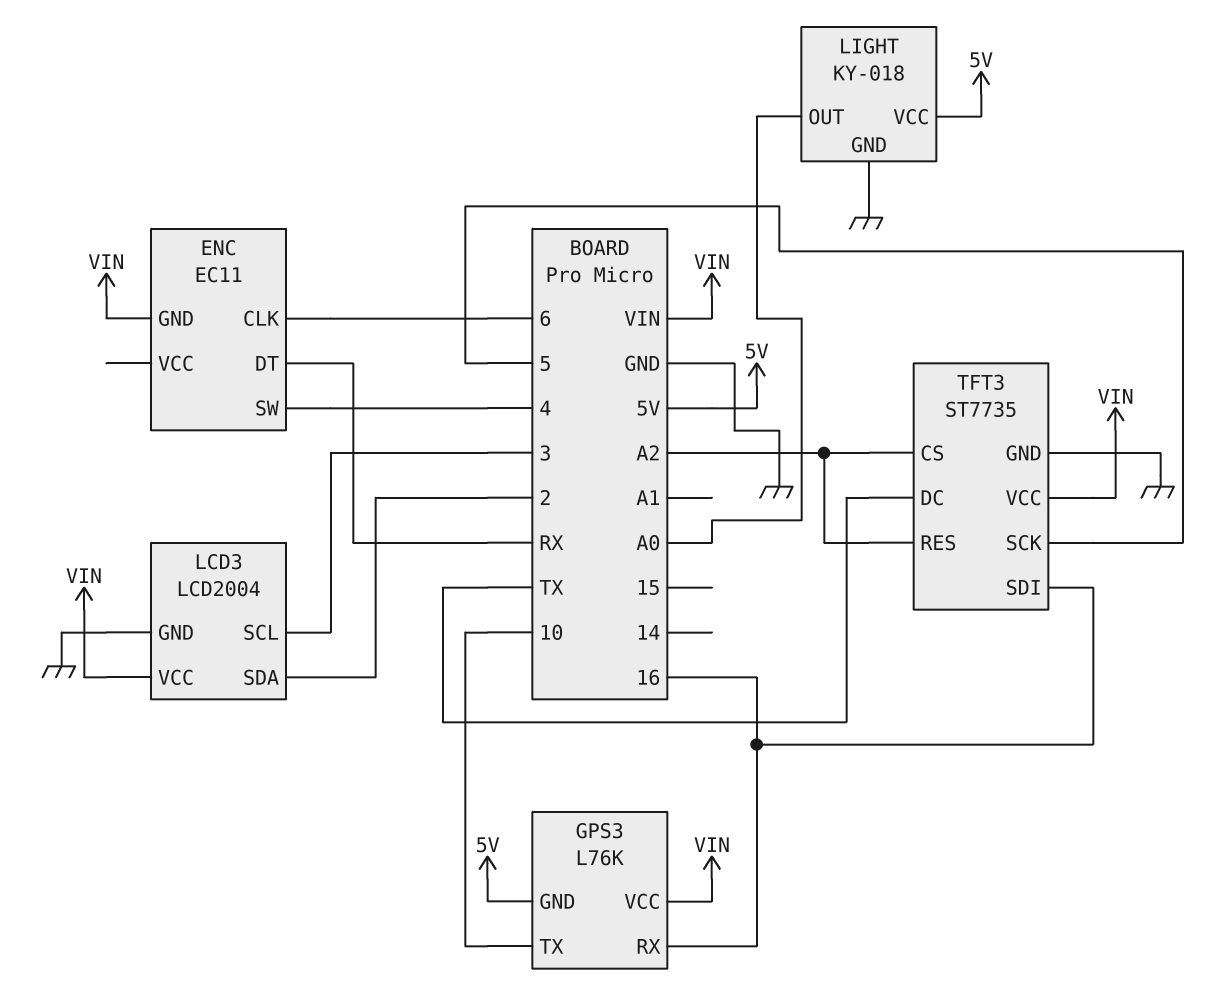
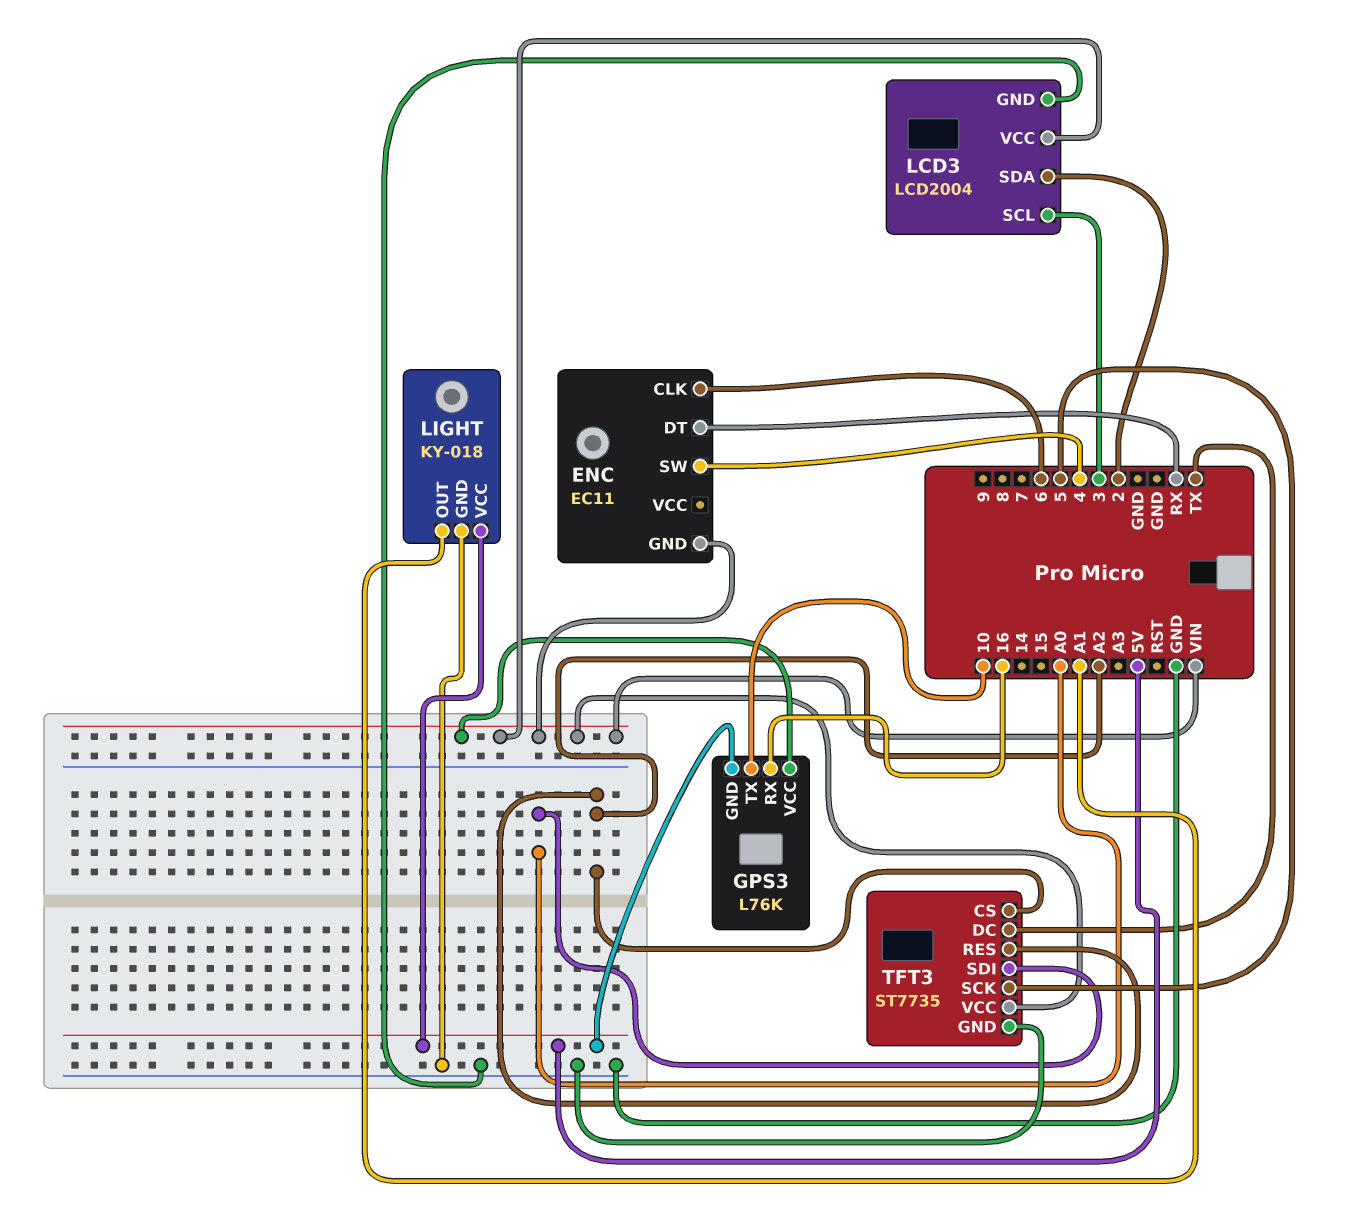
LIGHT pin OUT: A0 -> A1
TFT3 pin SDI: 16 -> A0

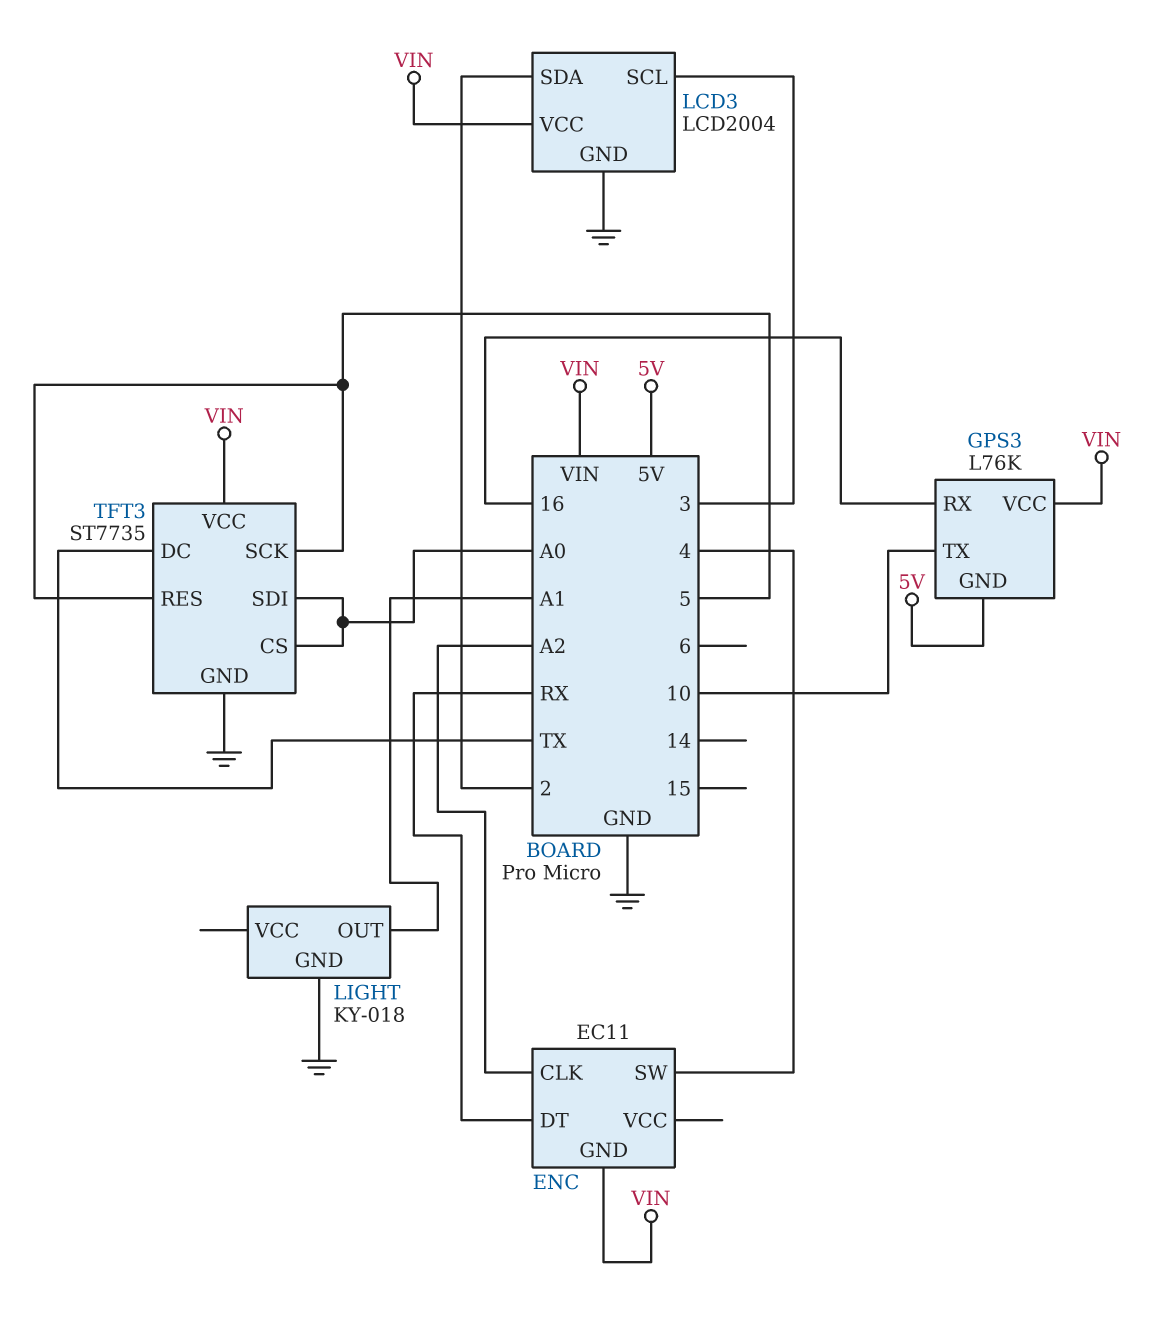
ENC pin CLK: 6 -> A2
LIGHT pin VCC: 5V -> none
TFT3 pin CS: A2 -> A0
TFT3 pin RES: A2 -> 5

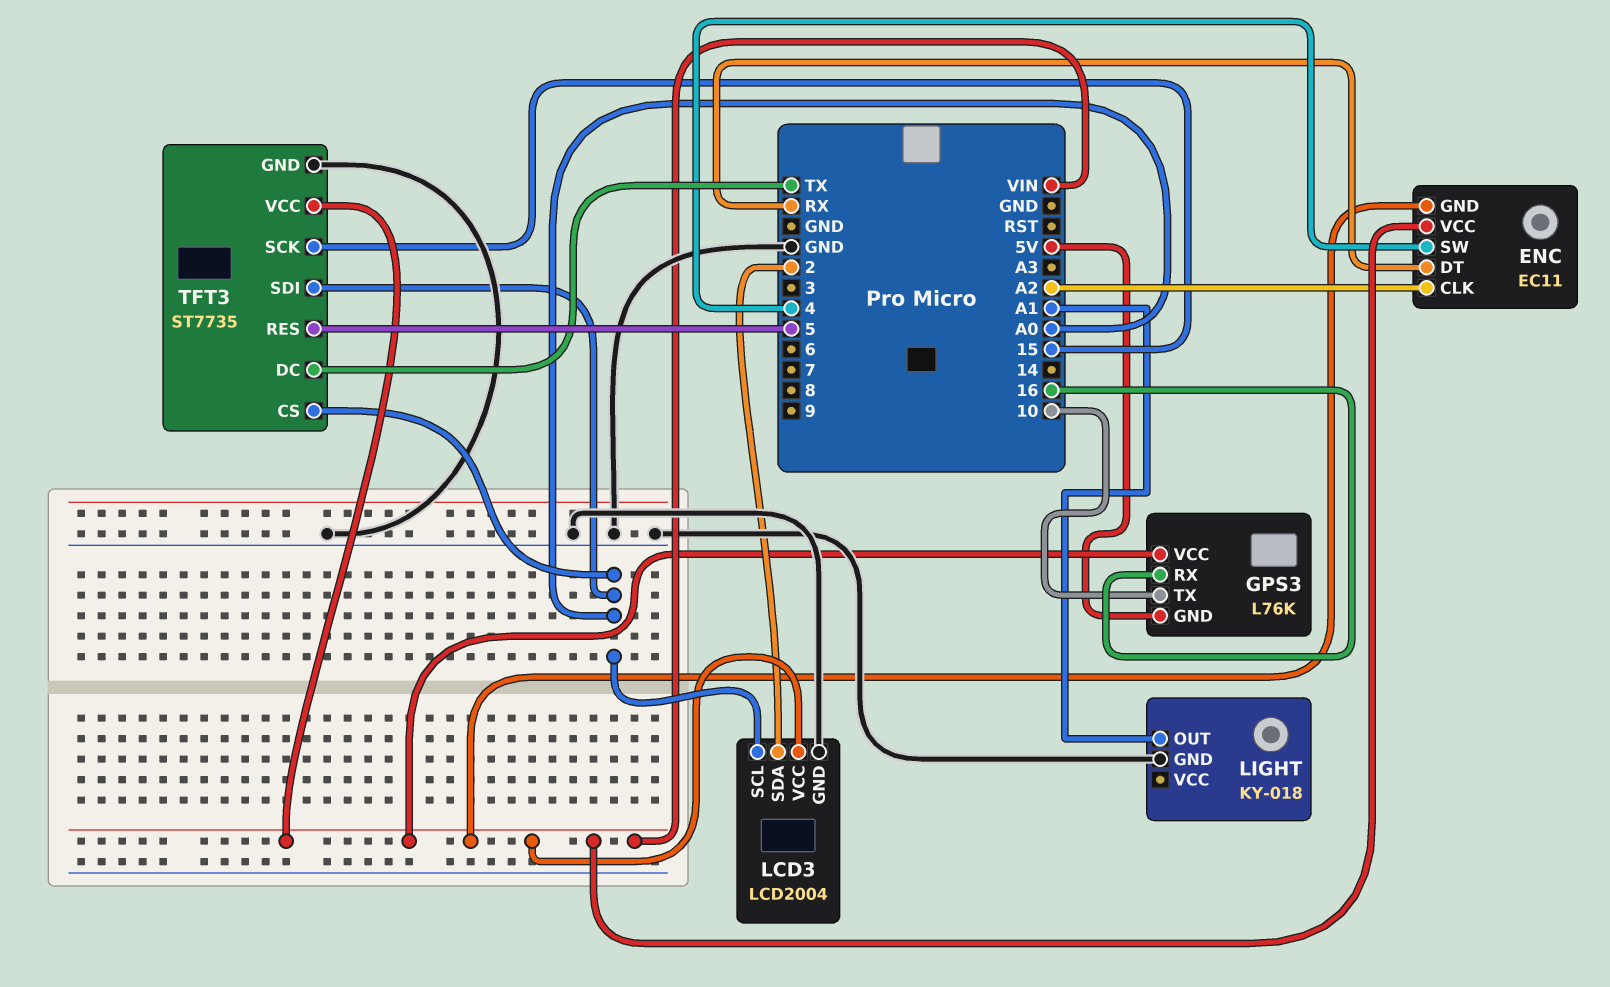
ENC pin VCC: none -> VIN
LCD3 pin SCL: 3 -> A0
TFT3 pin SCK: 5 -> 15

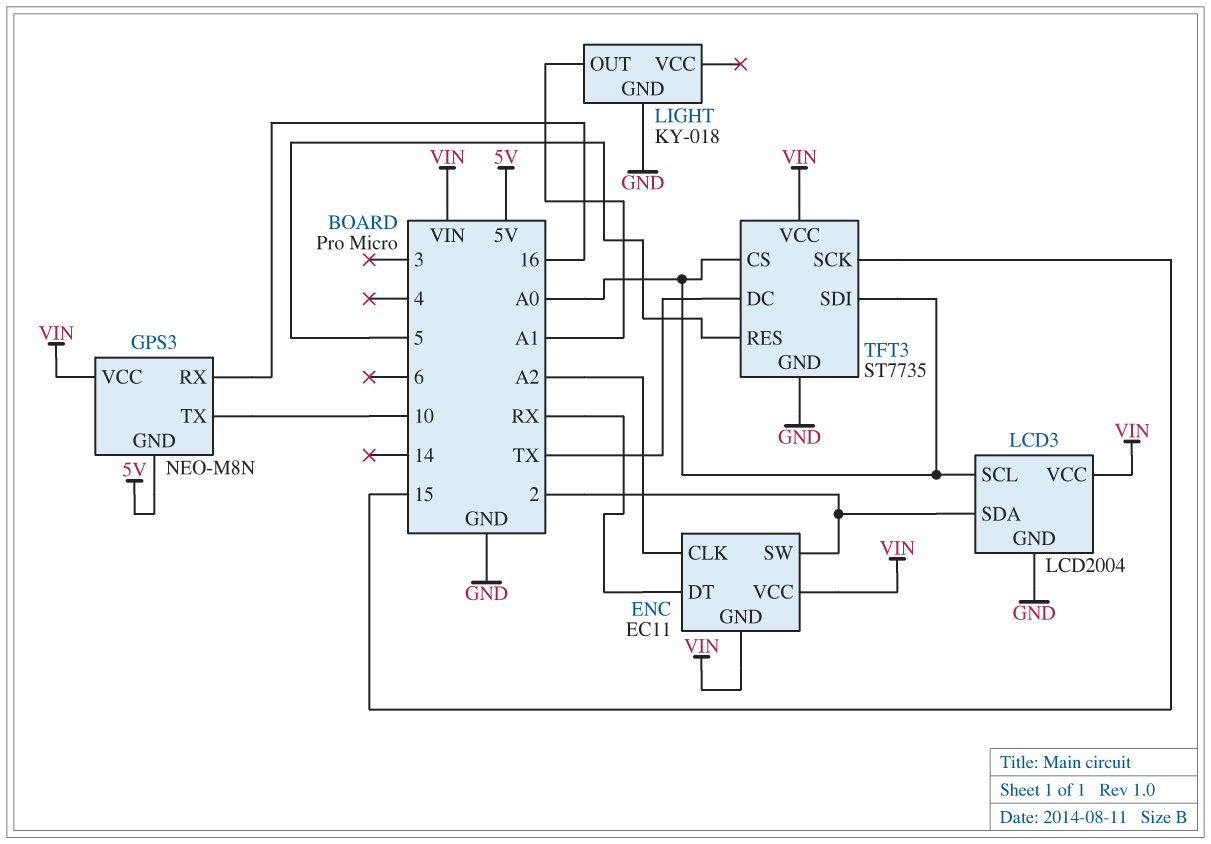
ENC pin SW: 4 -> 2
GPS3: L76K -> NEO-M8N

